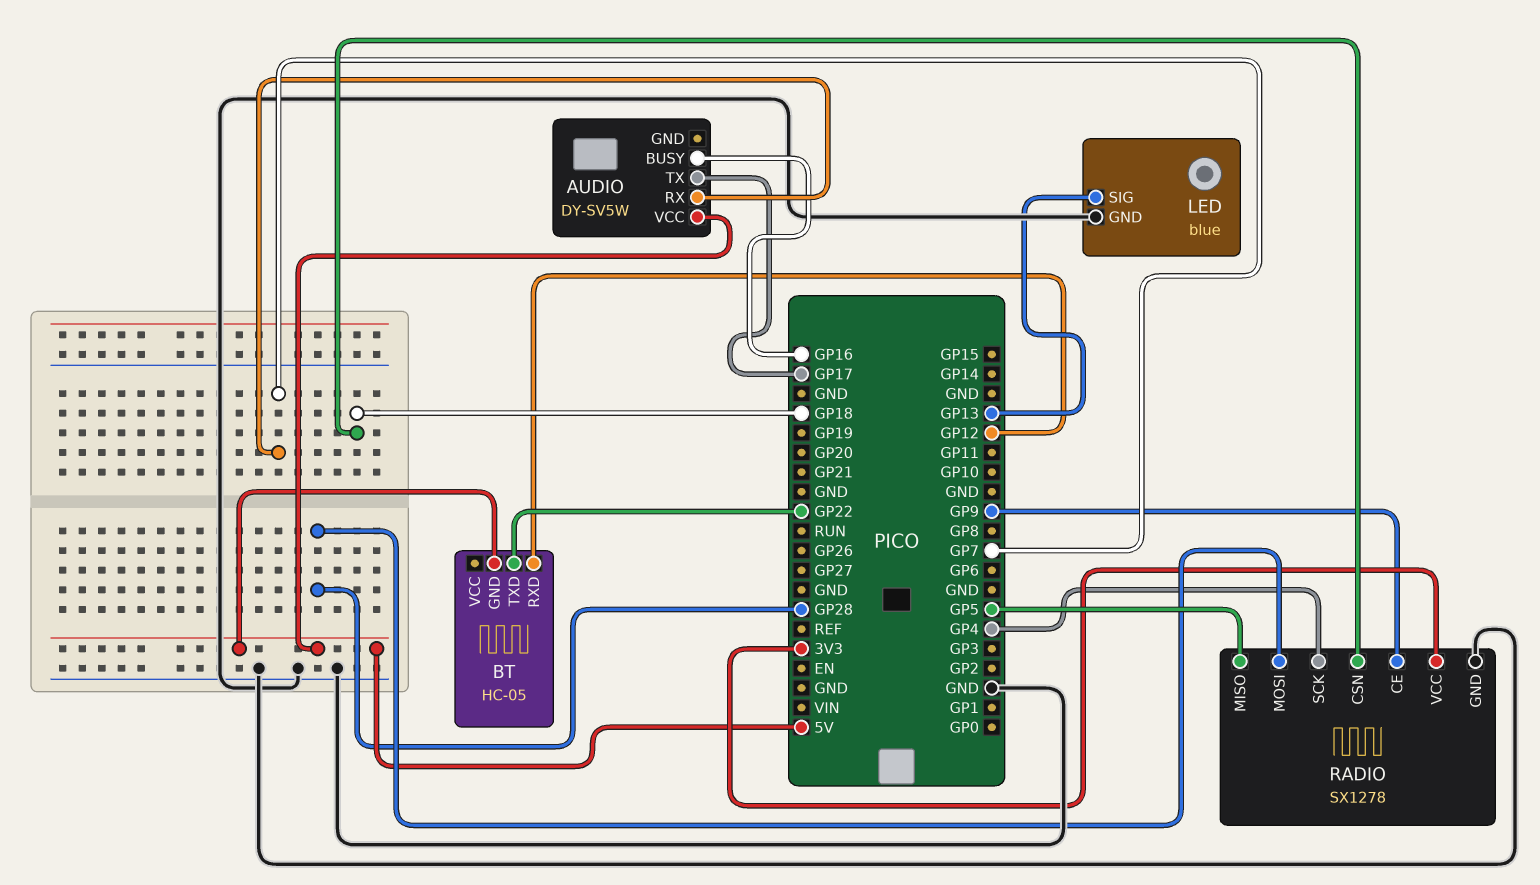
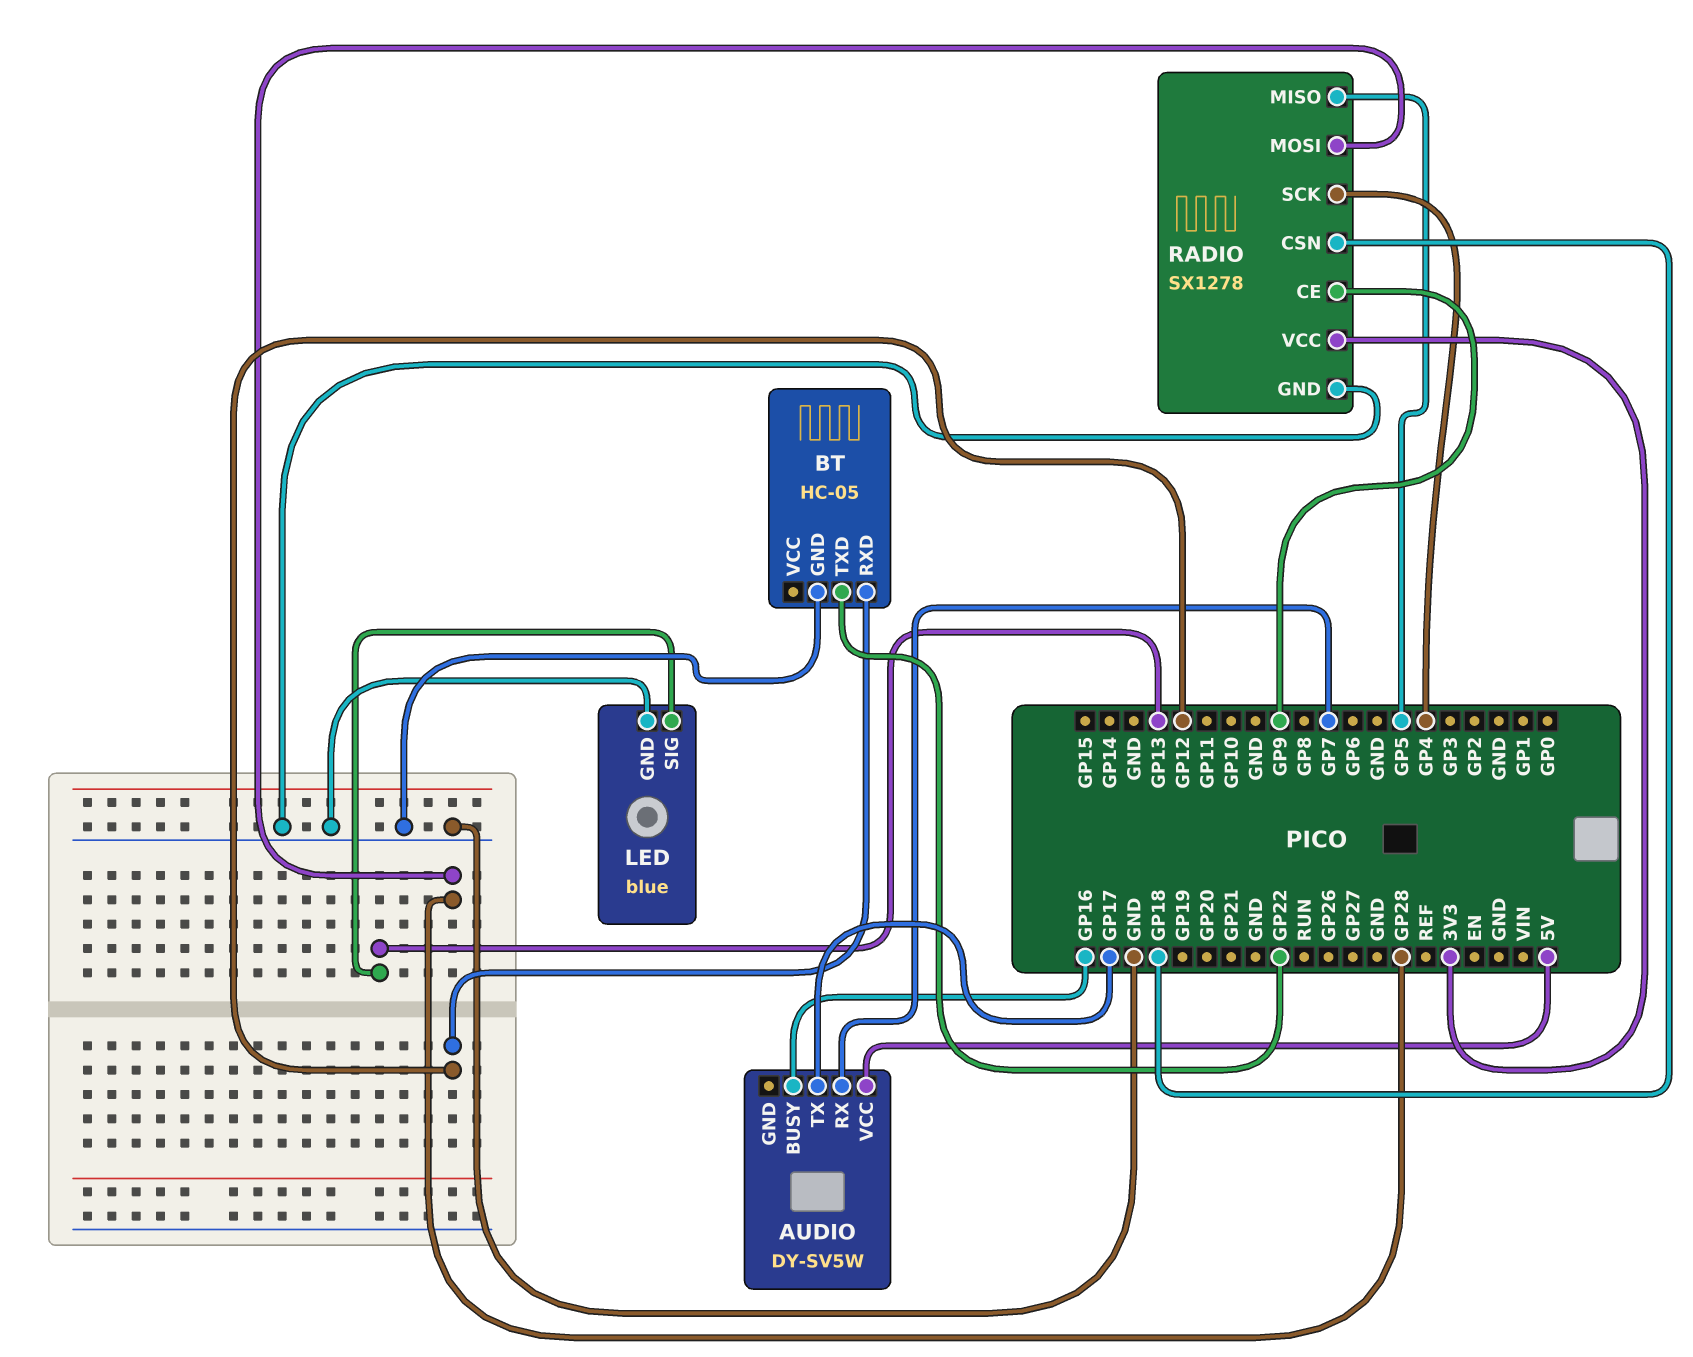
BT pin GND: 5V -> GND

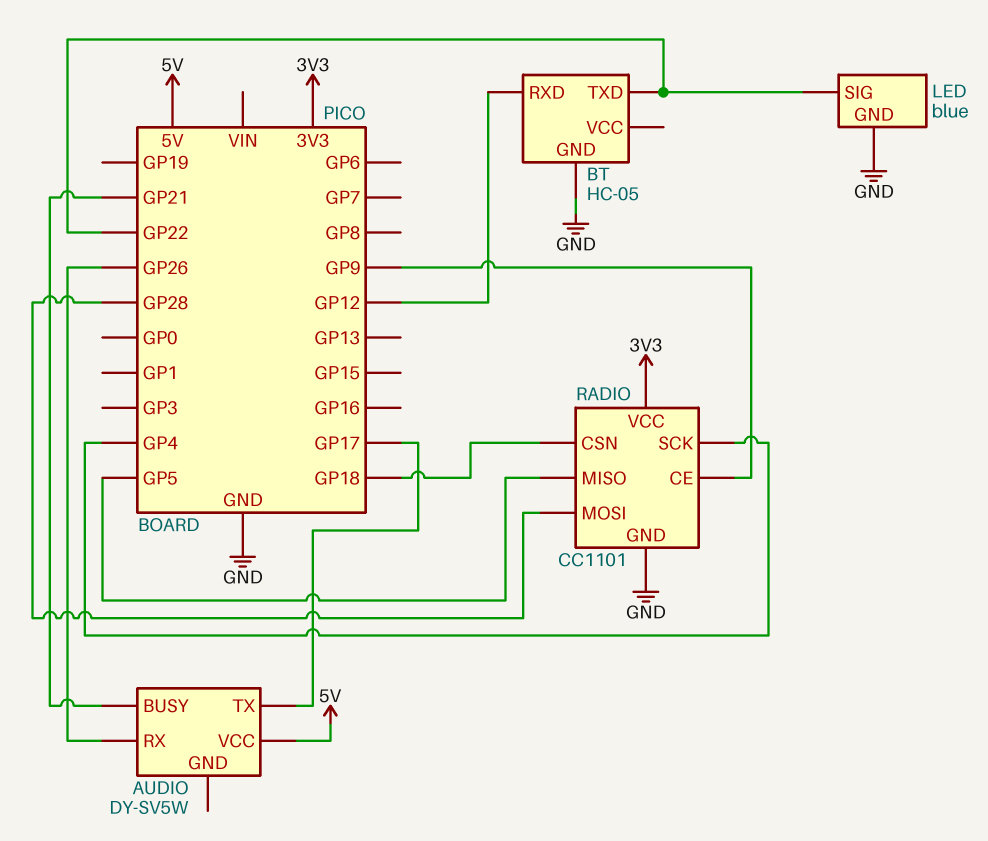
AUDIO pin BUSY: GP16 -> GP21
AUDIO pin RX: GP7 -> GP26
LED pin SIG: GP13 -> GP22
RADIO: SX1278 -> CC1101

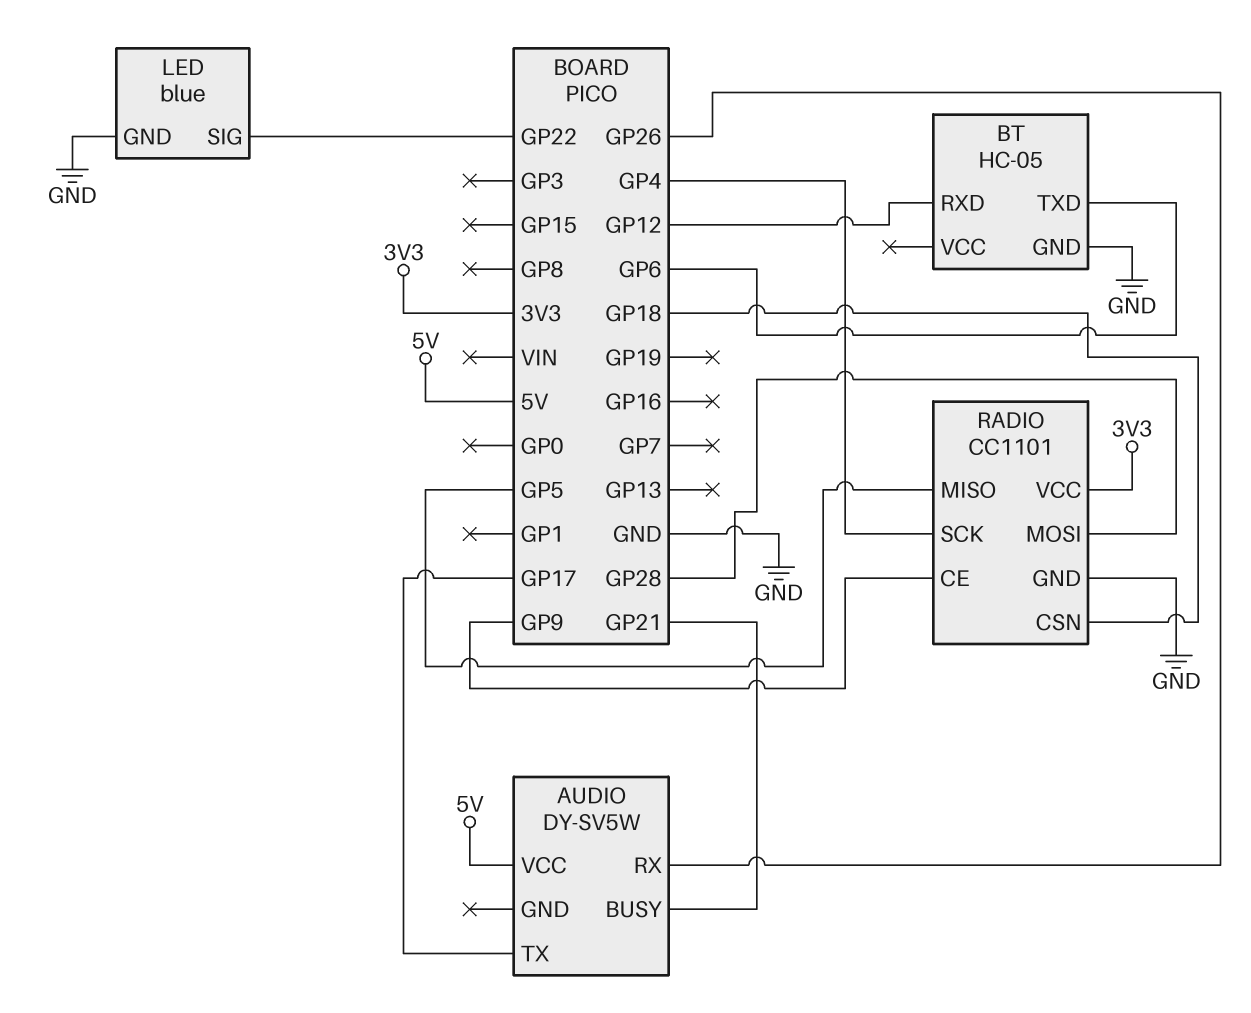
BT pin TXD: GP22 -> GP6

